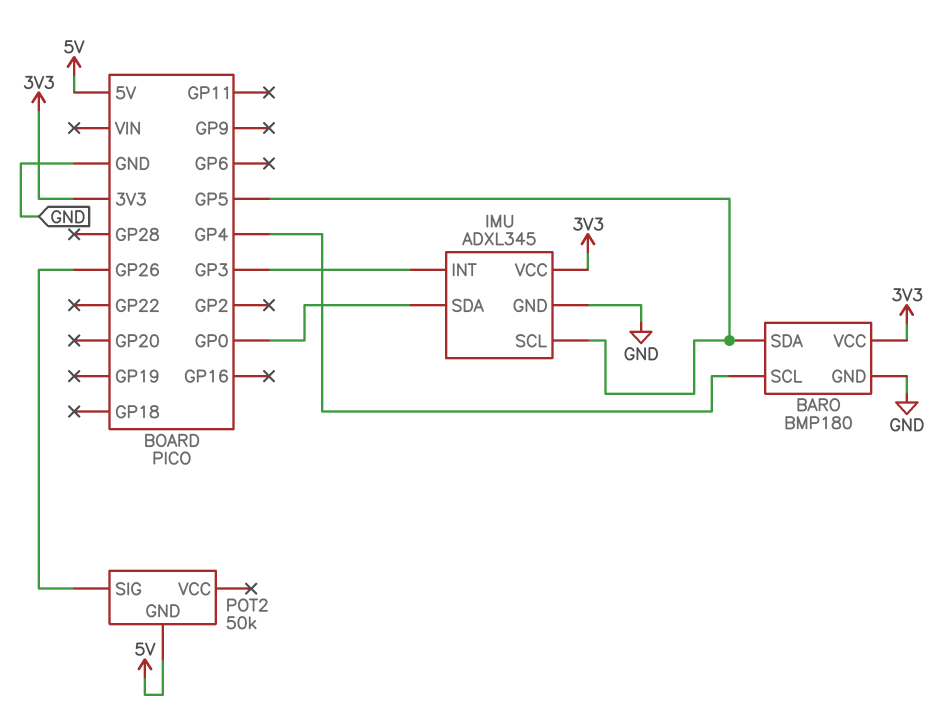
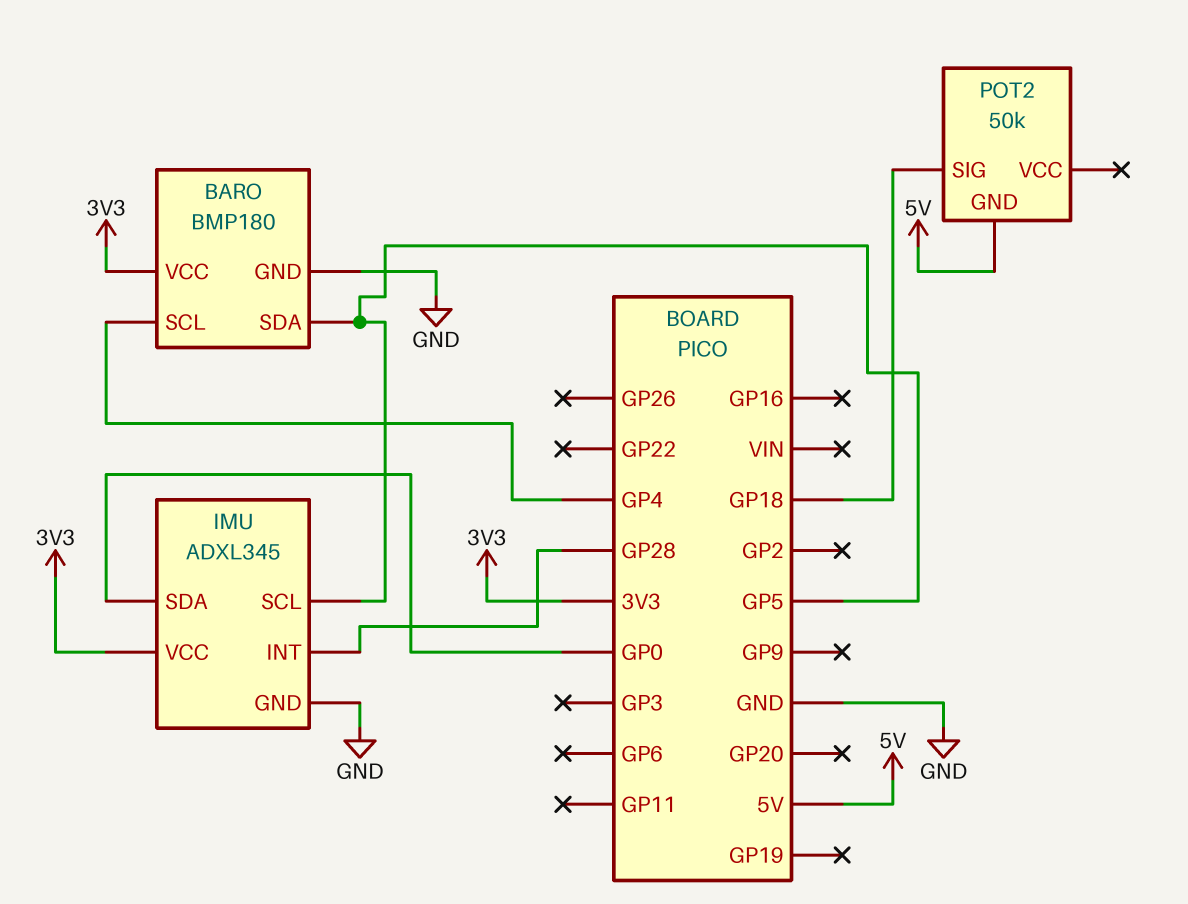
IMU pin INT: GP3 -> GP28
POT2 pin SIG: GP26 -> GP18

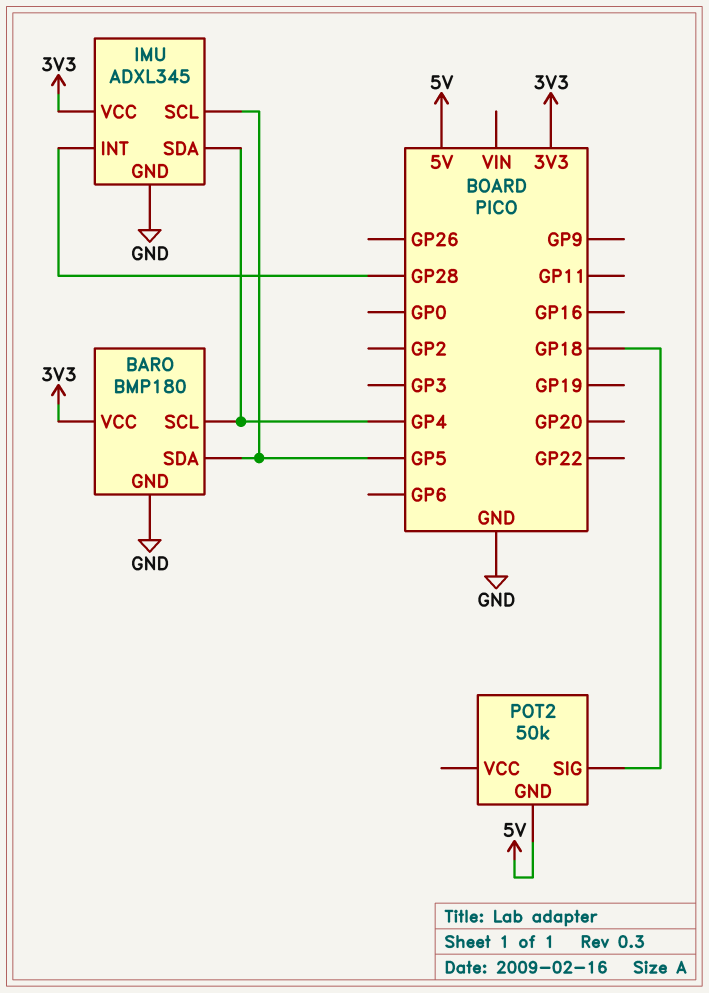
IMU pin SDA: GP0 -> GP4

